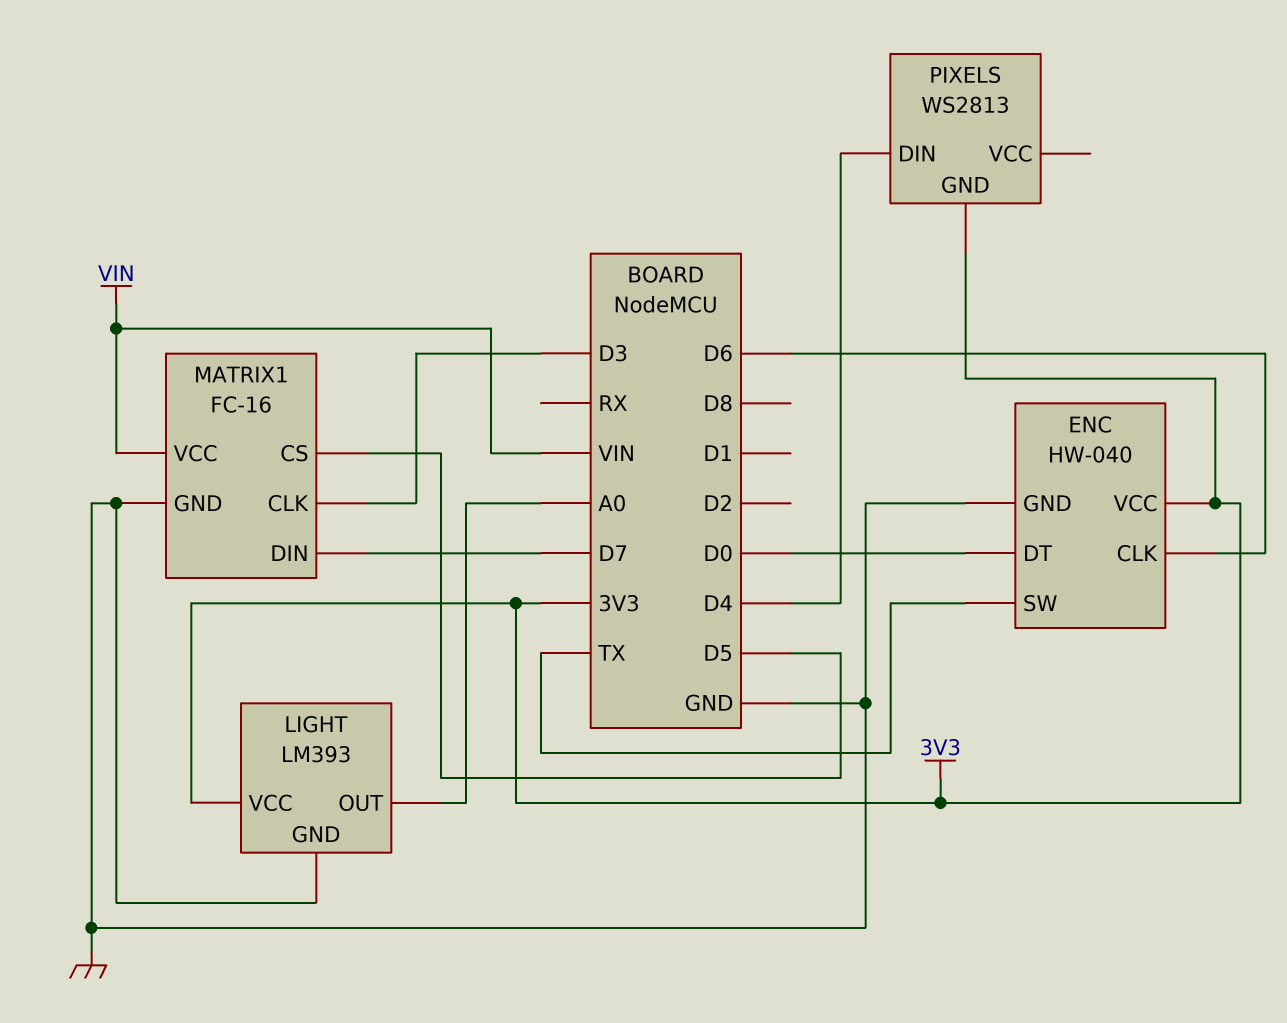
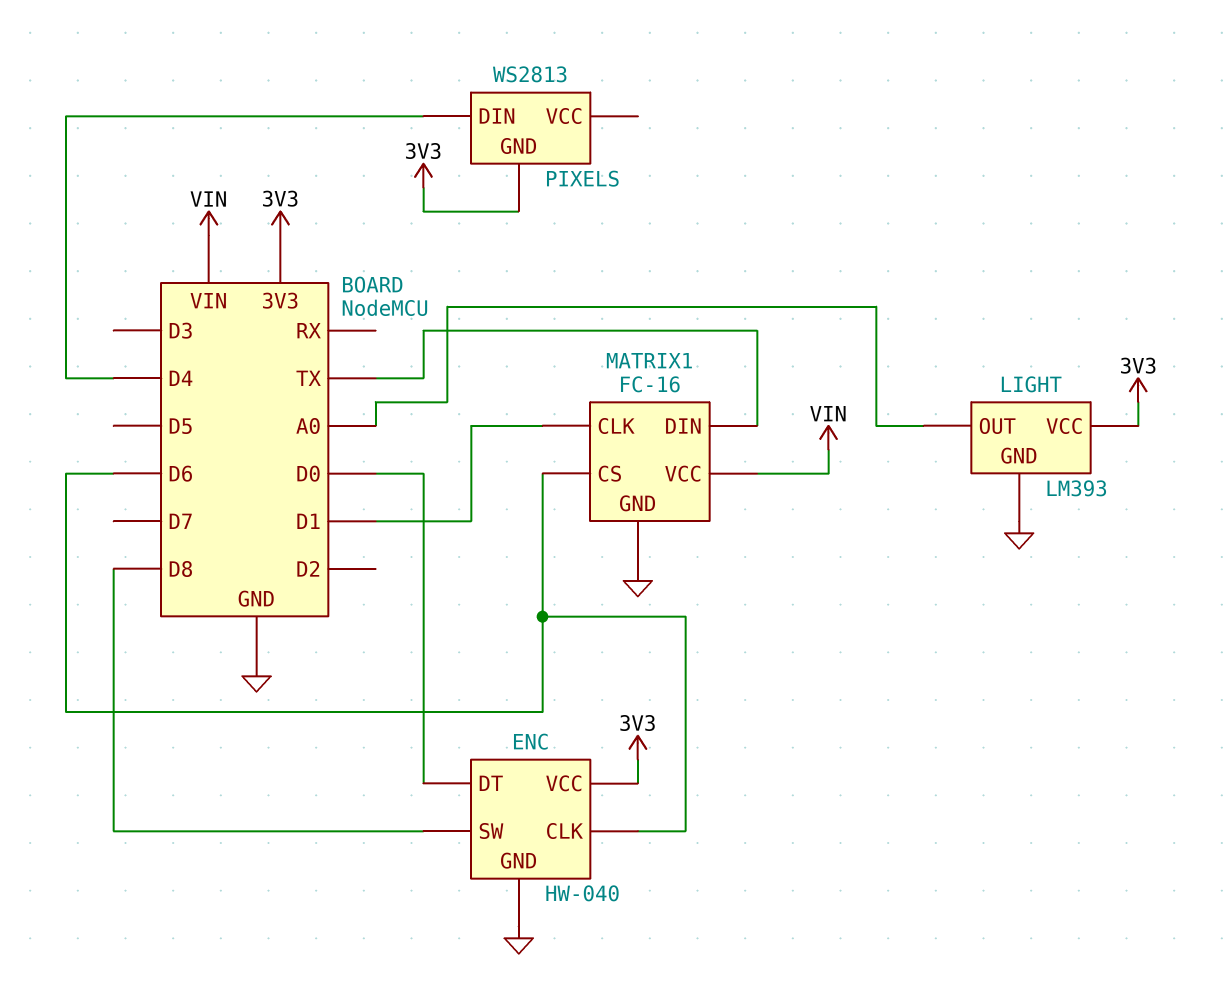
ENC pin SW: TX -> D8
MATRIX1 pin CLK: D3 -> D1
MATRIX1 pin CS: D5 -> D6
MATRIX1 pin DIN: D7 -> TX

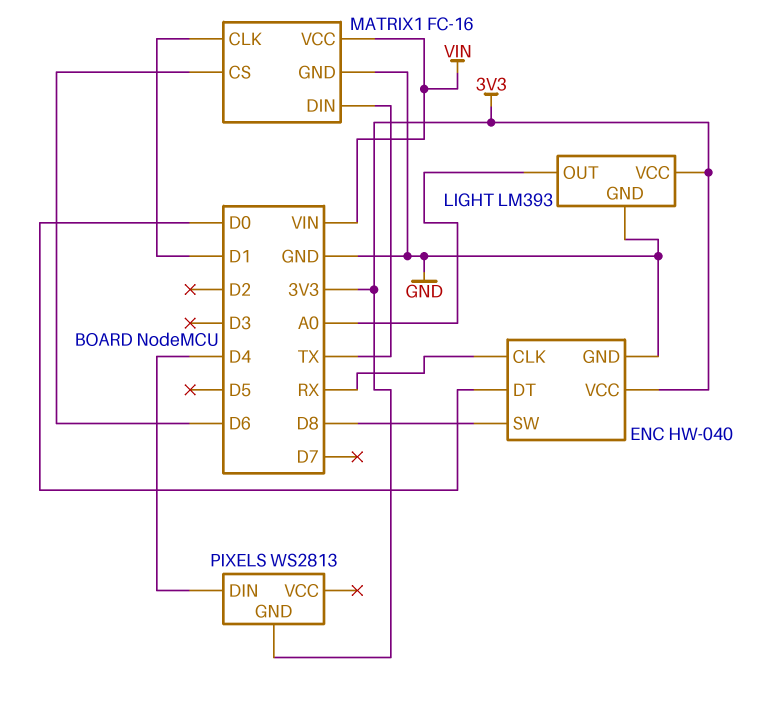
ENC pin CLK: D6 -> RX

